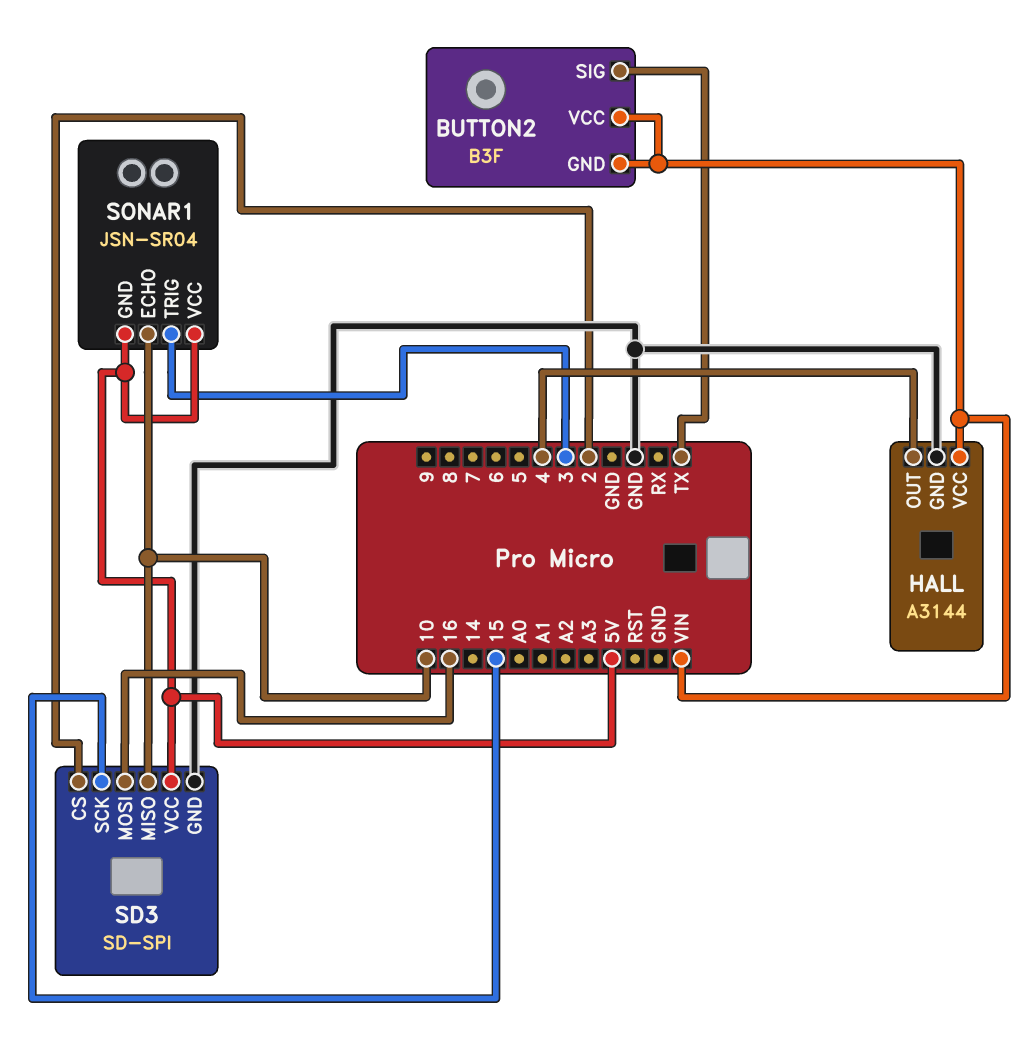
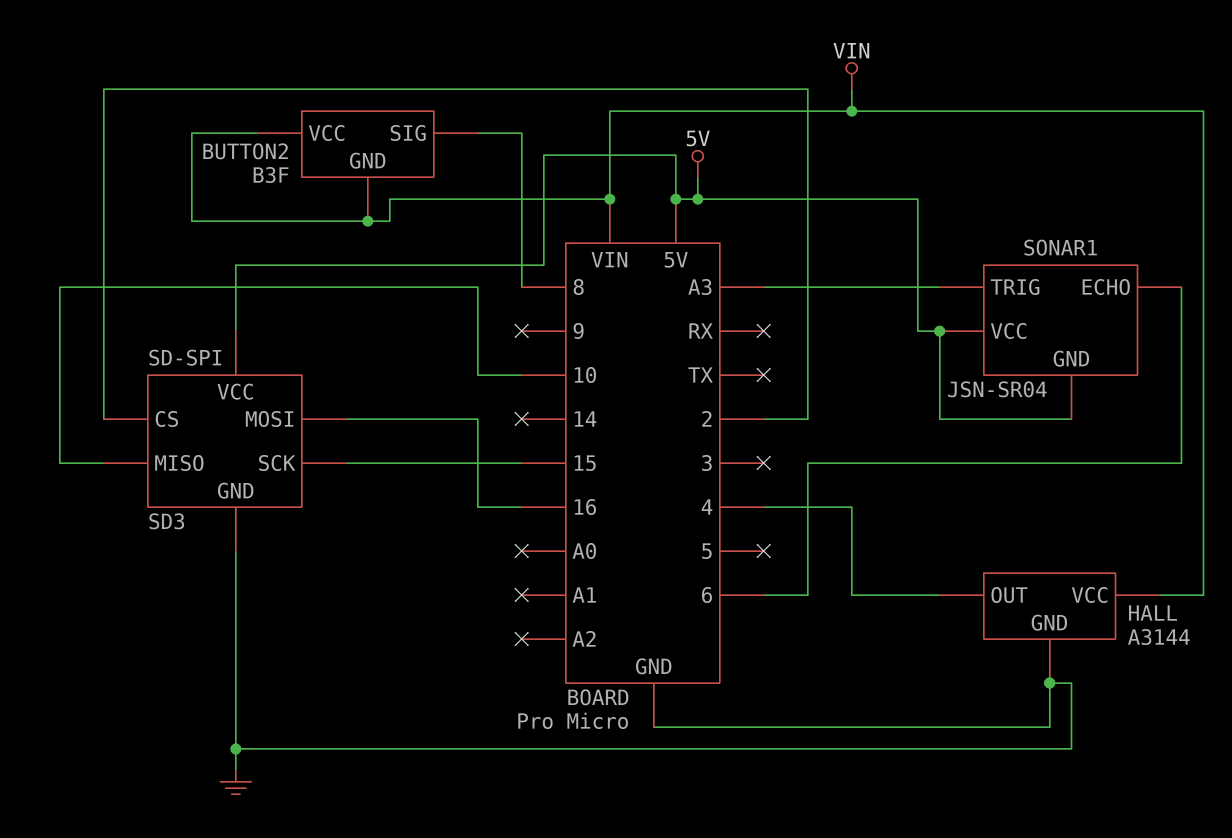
BUTTON2 pin SIG: TX -> 8
SONAR1 pin ECHO: 10 -> 6
SONAR1 pin TRIG: 3 -> A3

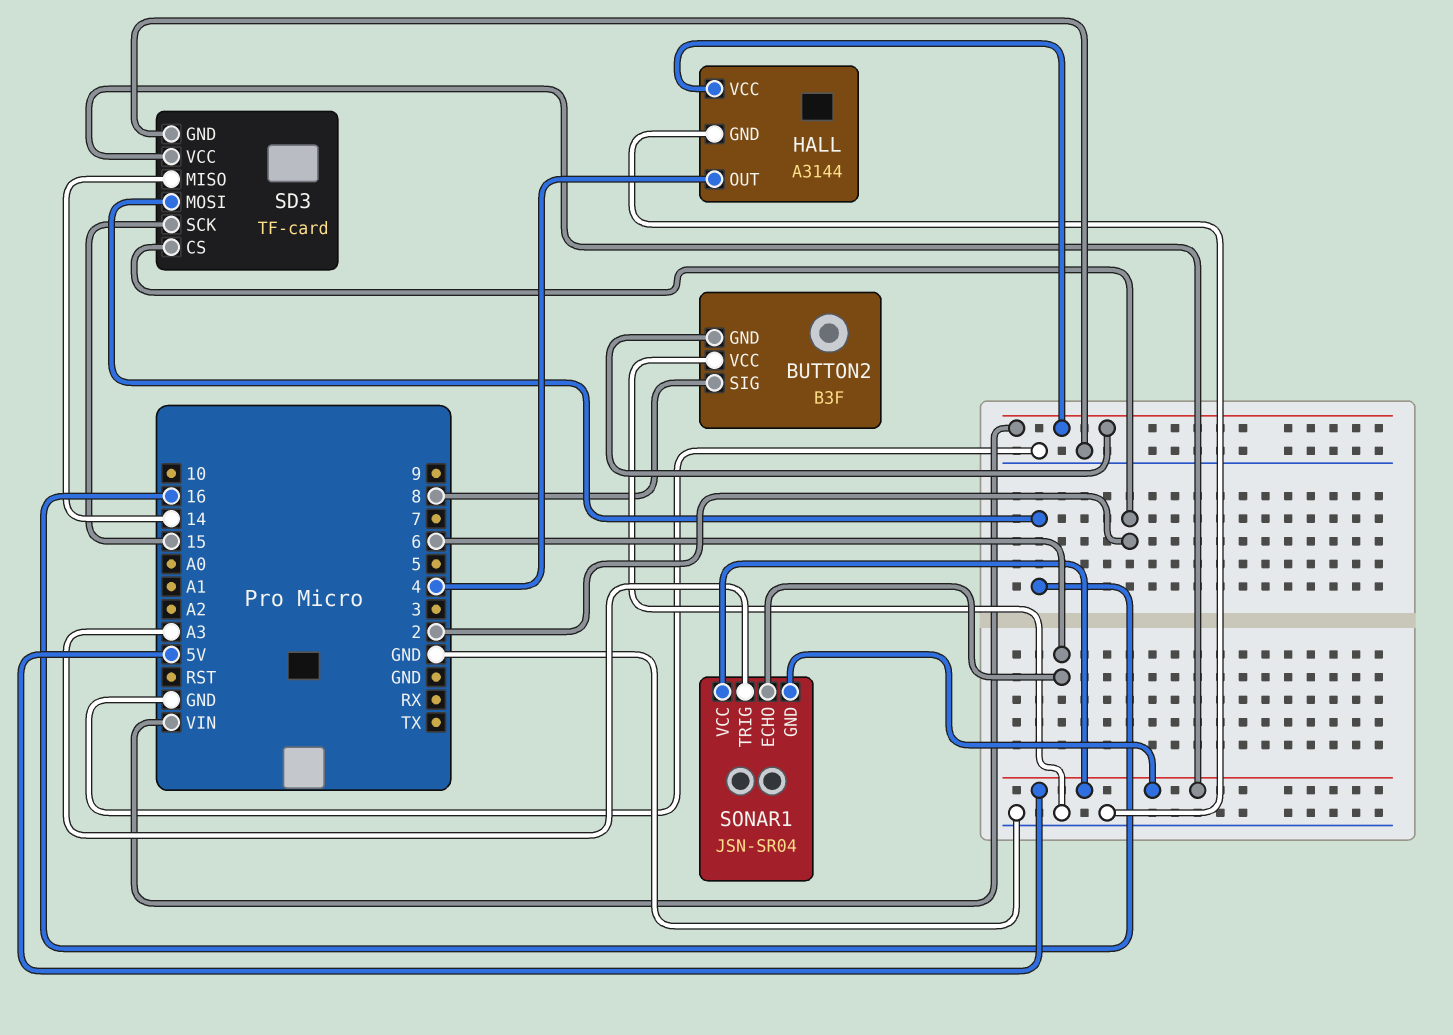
BUTTON2 pin VCC: VIN -> GND
SD3: SD-SPI -> TF-card
SD3 pin MISO: 10 -> 14

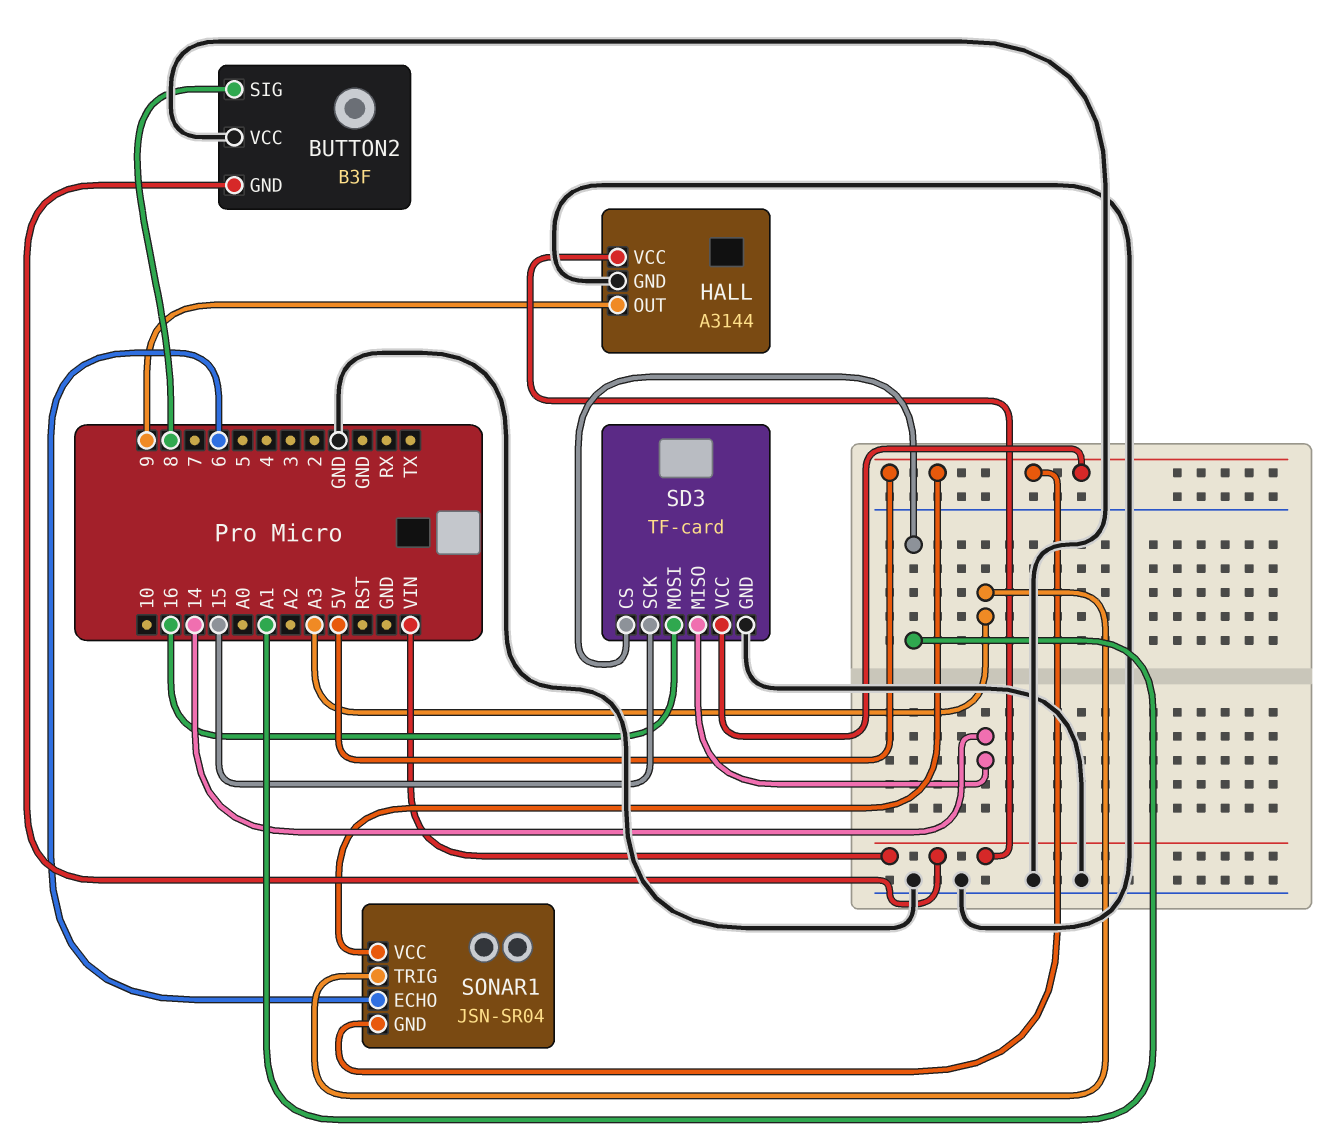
HALL pin OUT: 4 -> 9
SD3 pin CS: 2 -> A1

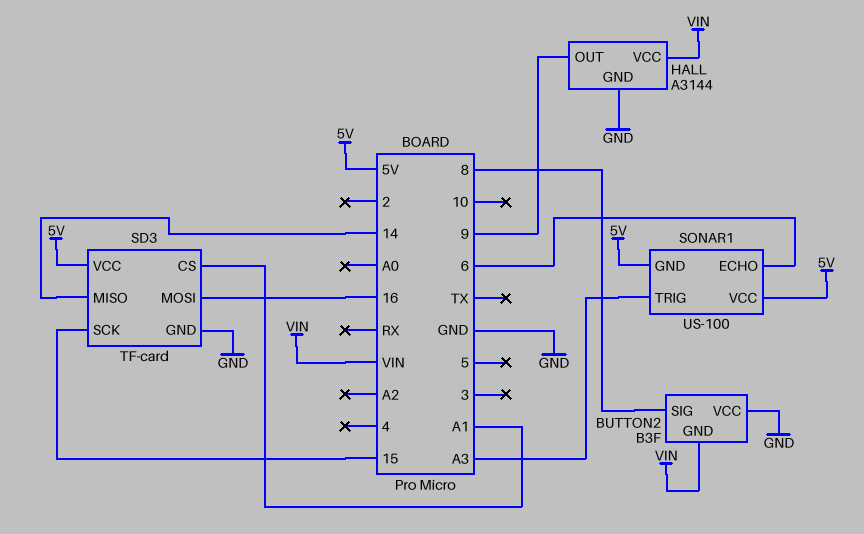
SONAR1: JSN-SR04 -> US-100

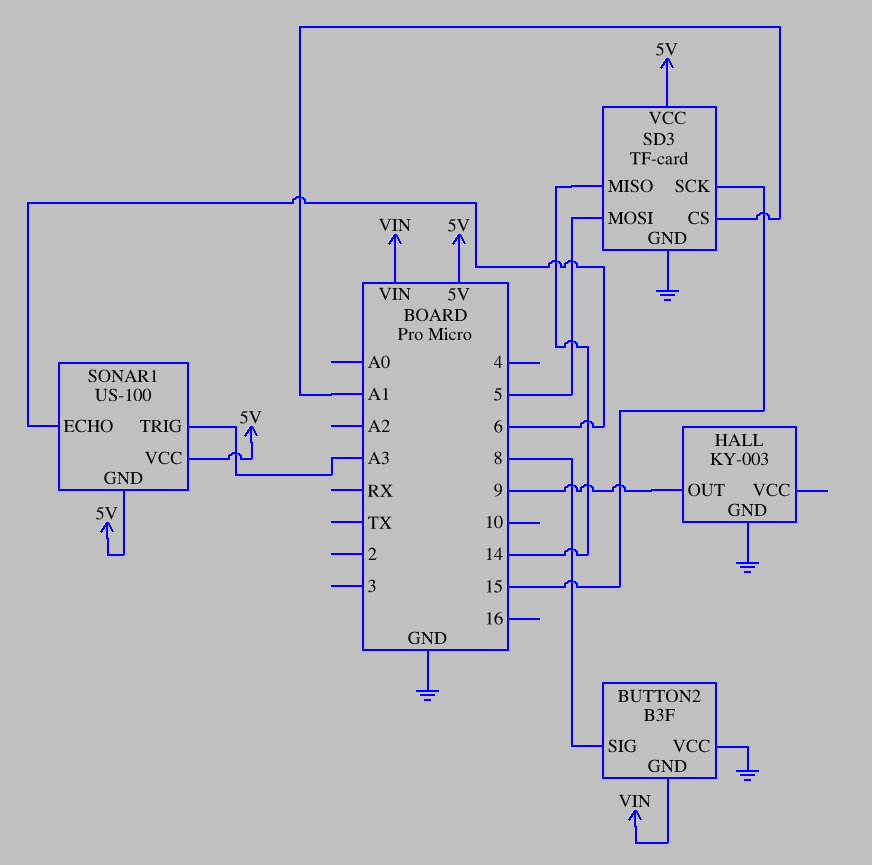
HALL: A3144 -> KY-003
HALL pin VCC: VIN -> none
SD3 pin MOSI: 16 -> 5

